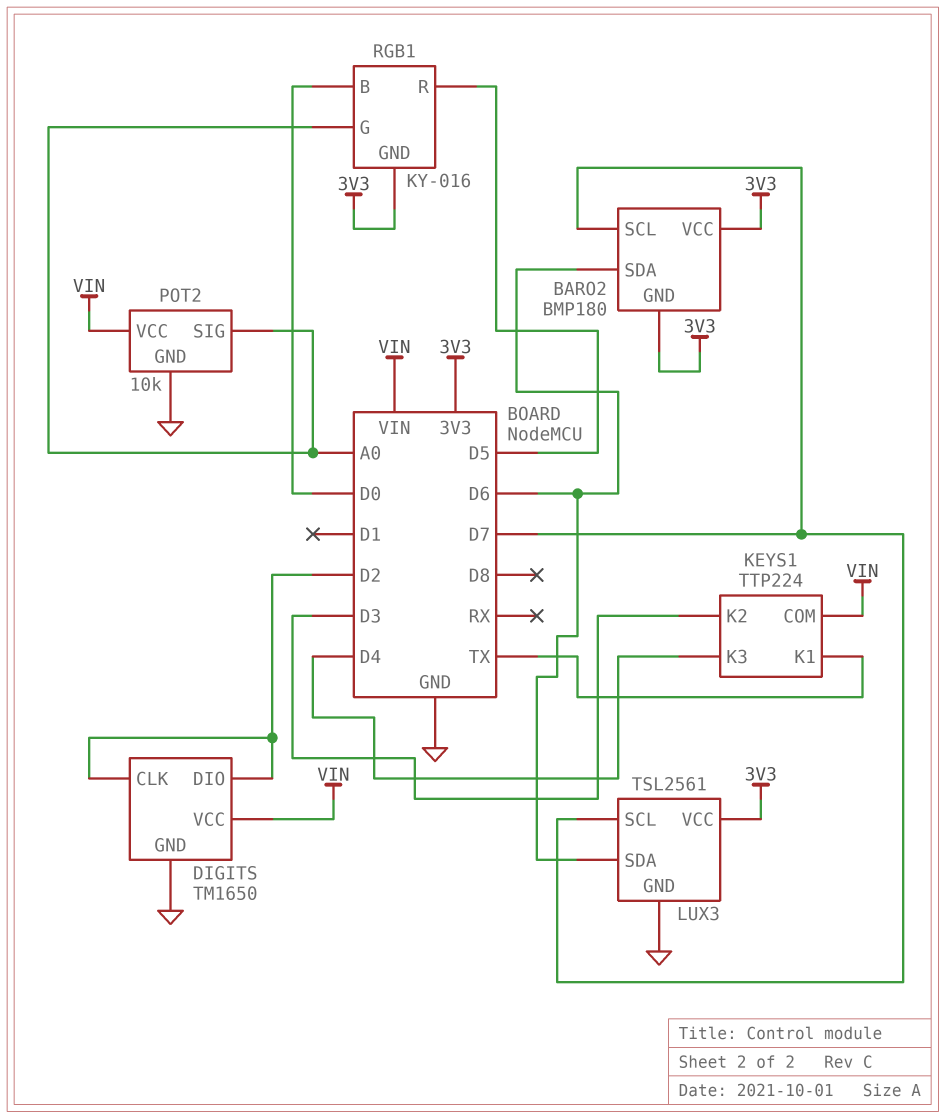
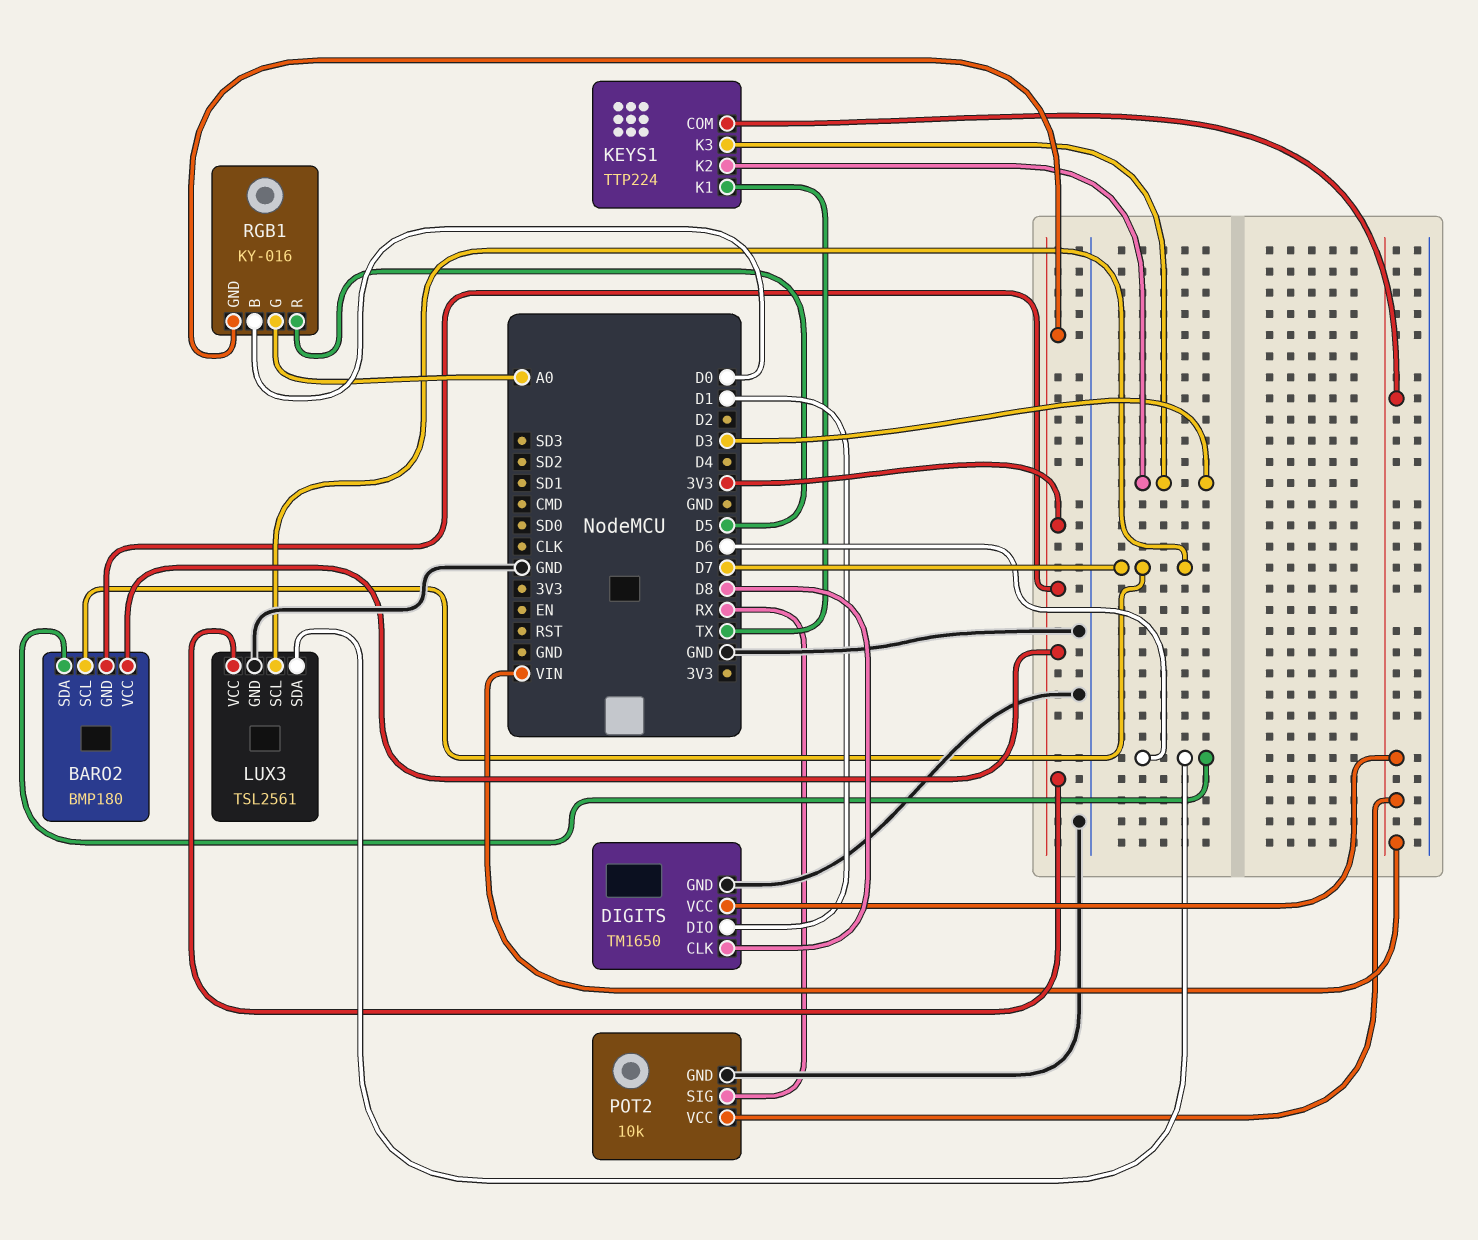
DIGITS pin CLK: D2 -> D8
DIGITS pin DIO: D2 -> D1
KEYS1 pin K3: D4 -> D3
POT2 pin SIG: A0 -> RX

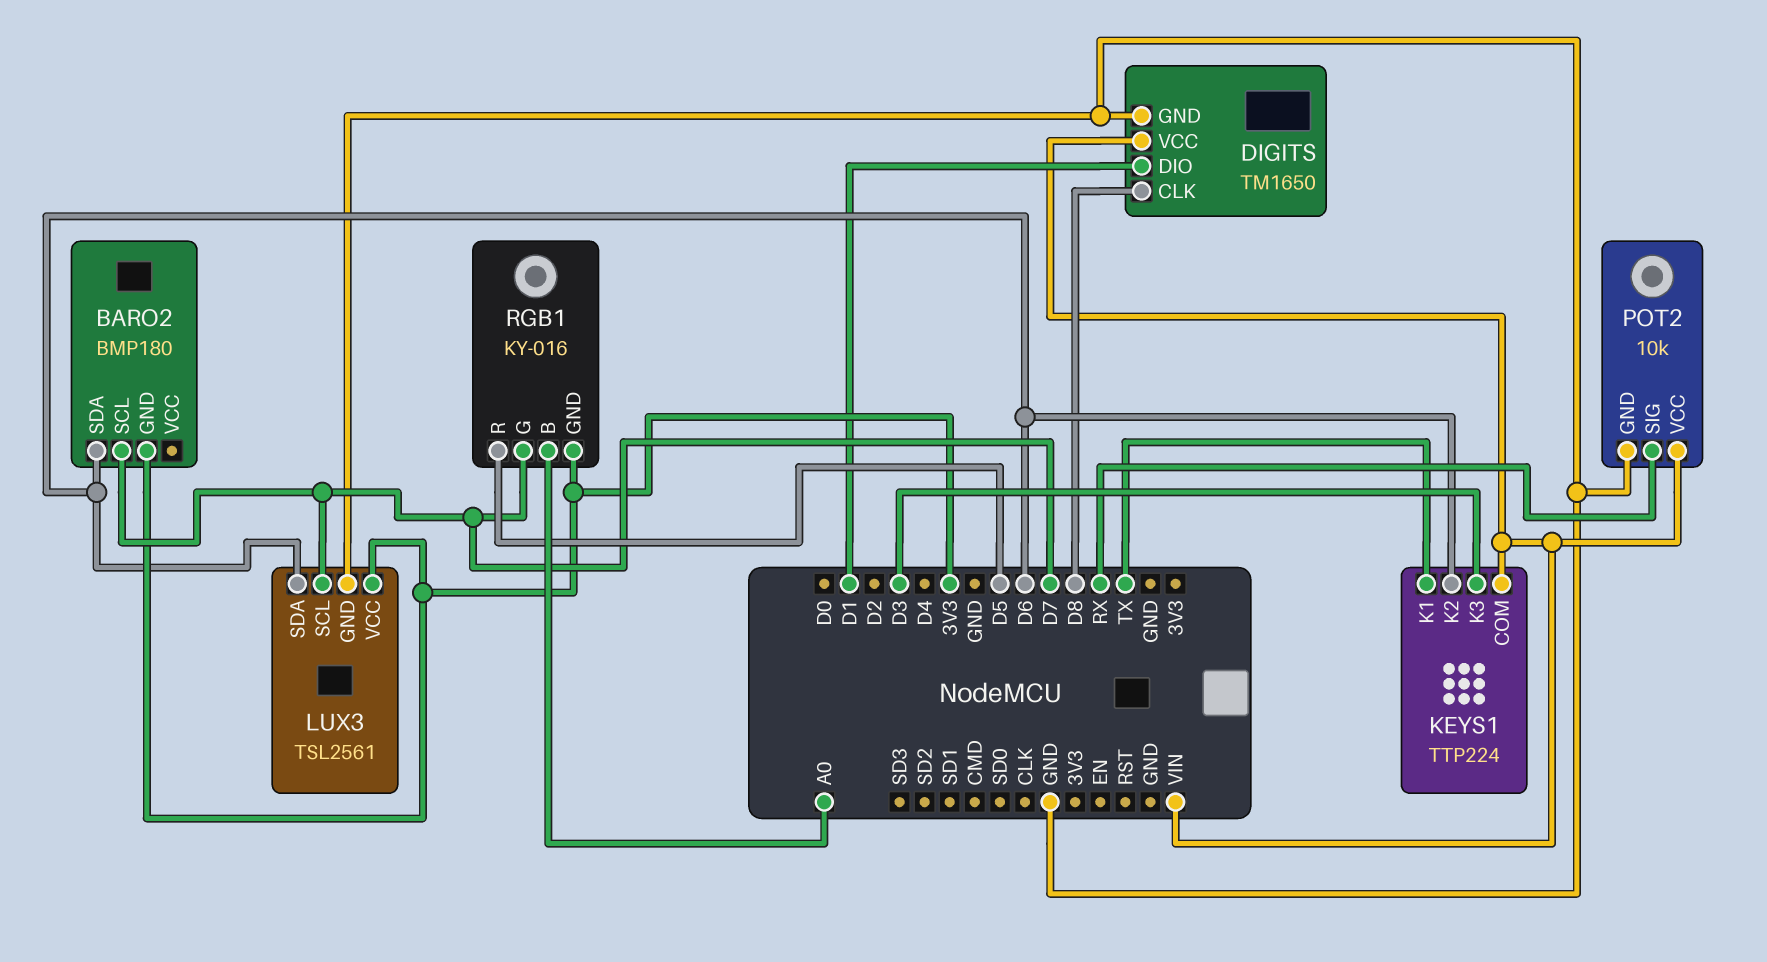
BARO2 pin VCC: 3V3 -> none
KEYS1 pin K2: D3 -> D6
RGB1 pin B: D0 -> A0
RGB1 pin G: A0 -> D7

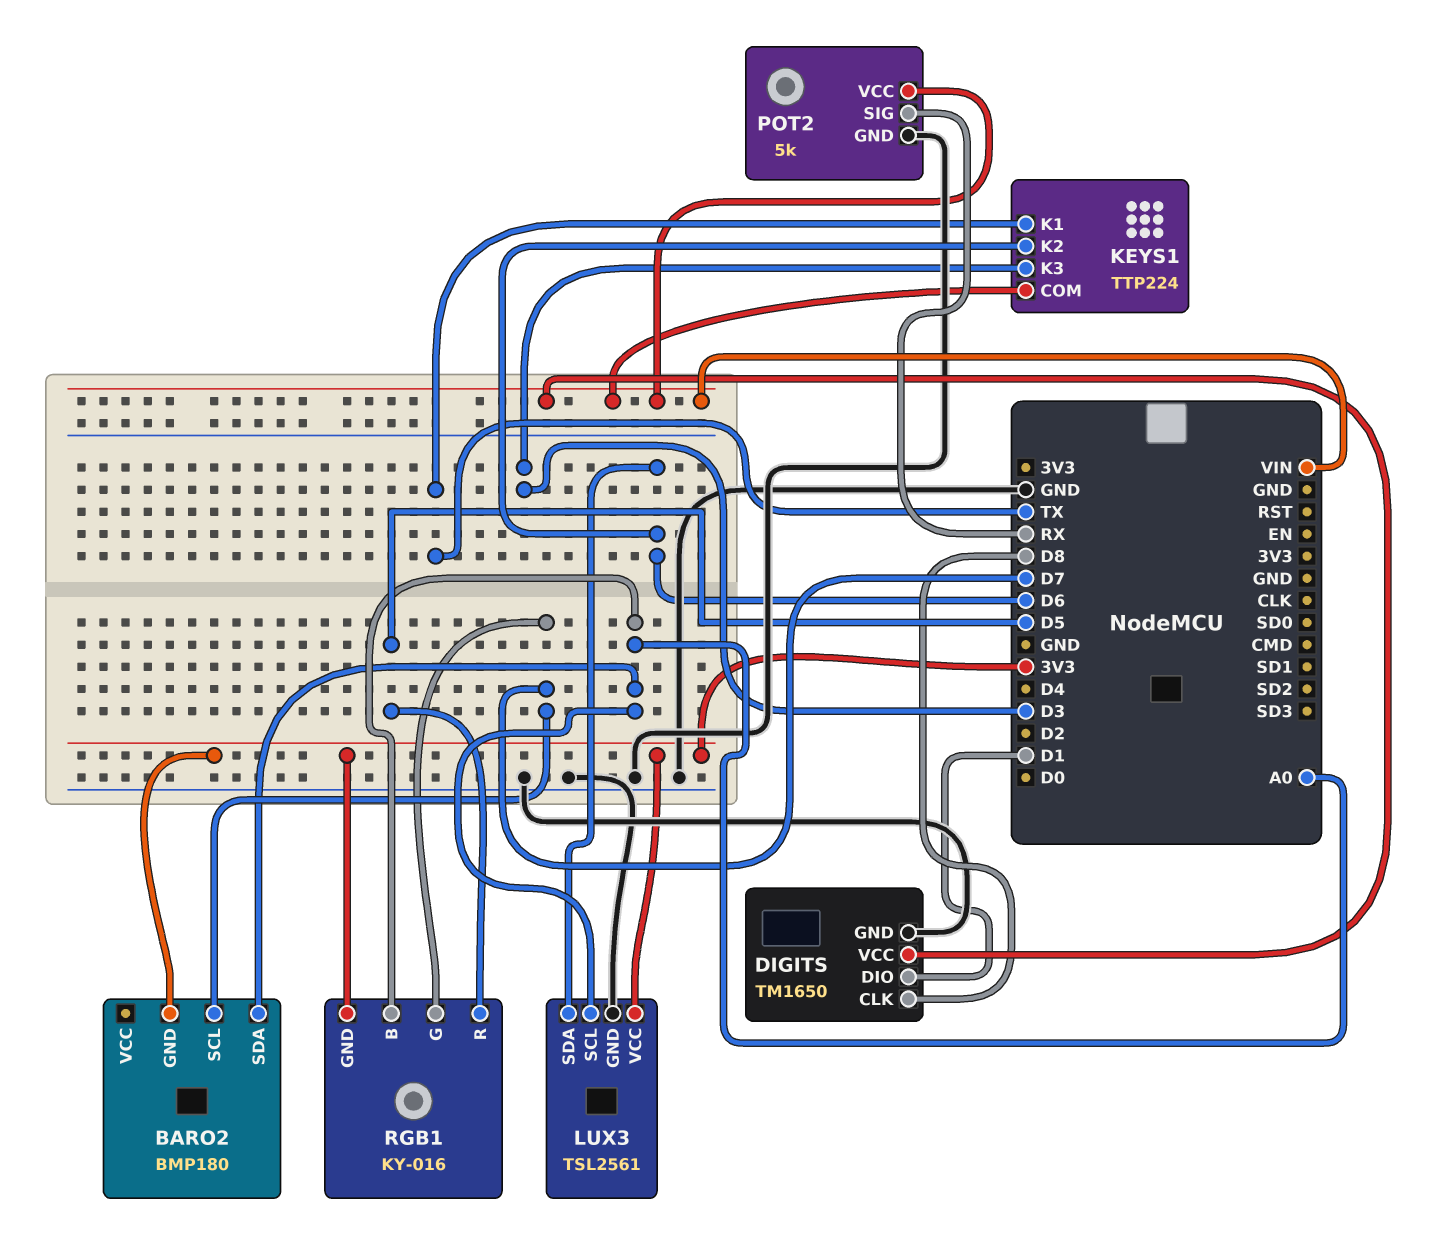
BARO2 pin SDA: D6 -> A0
LUX3 pin SCL: D7 -> A0
POT2: 10k -> 5k

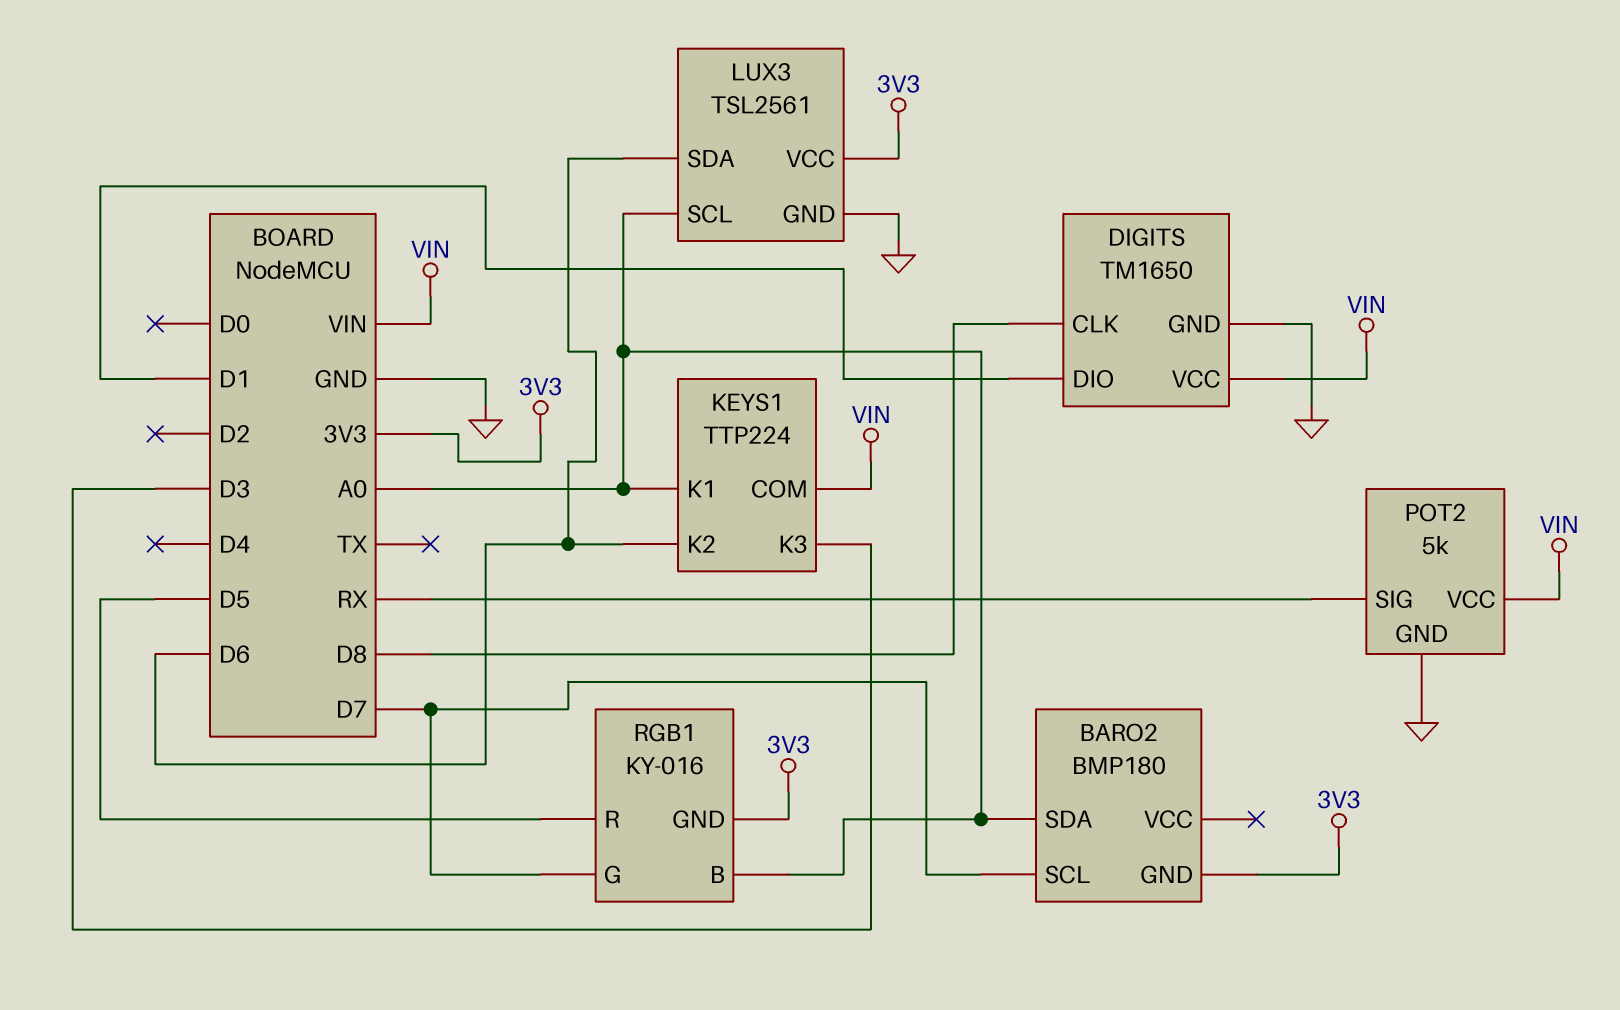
KEYS1 pin K1: TX -> A0

